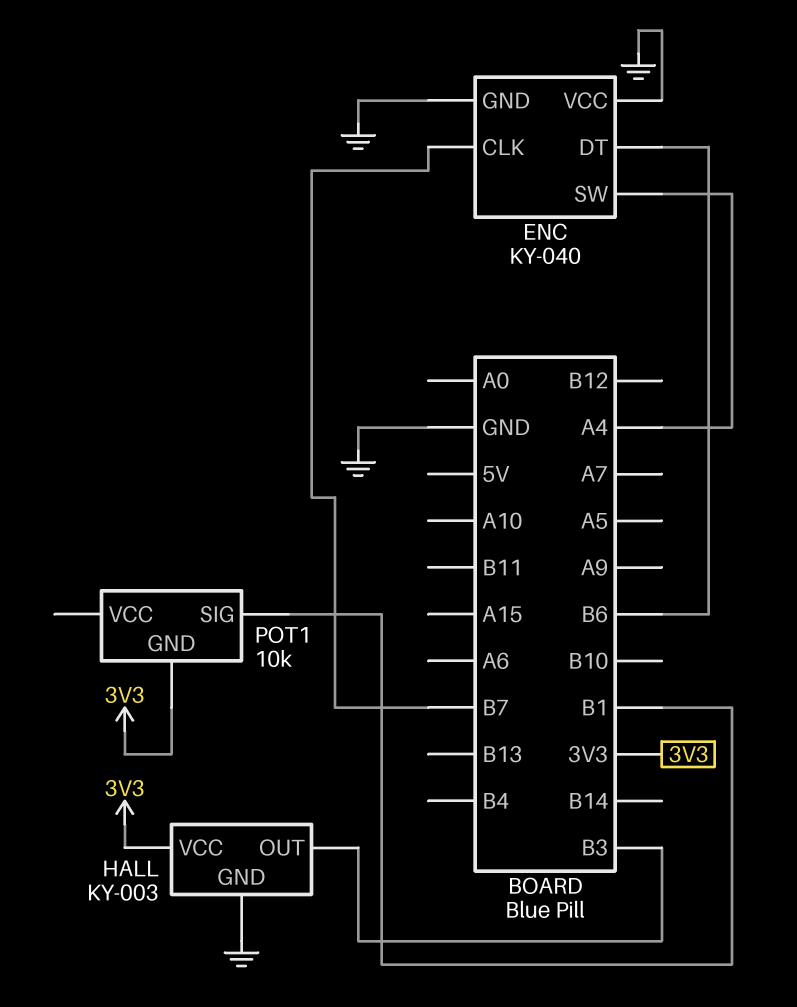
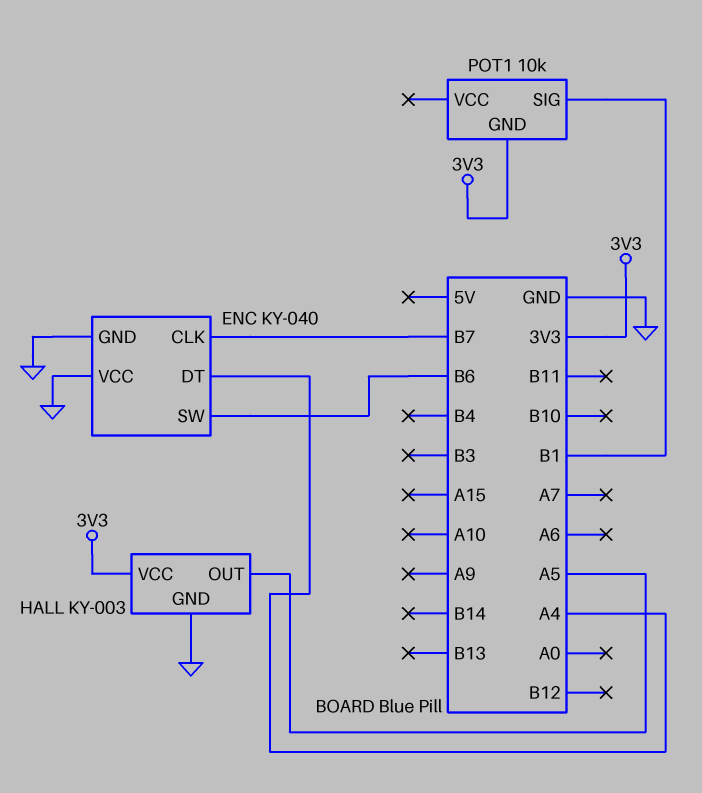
ENC pin DT: B6 -> A4
ENC pin SW: A4 -> B6
HALL pin OUT: B3 -> A5

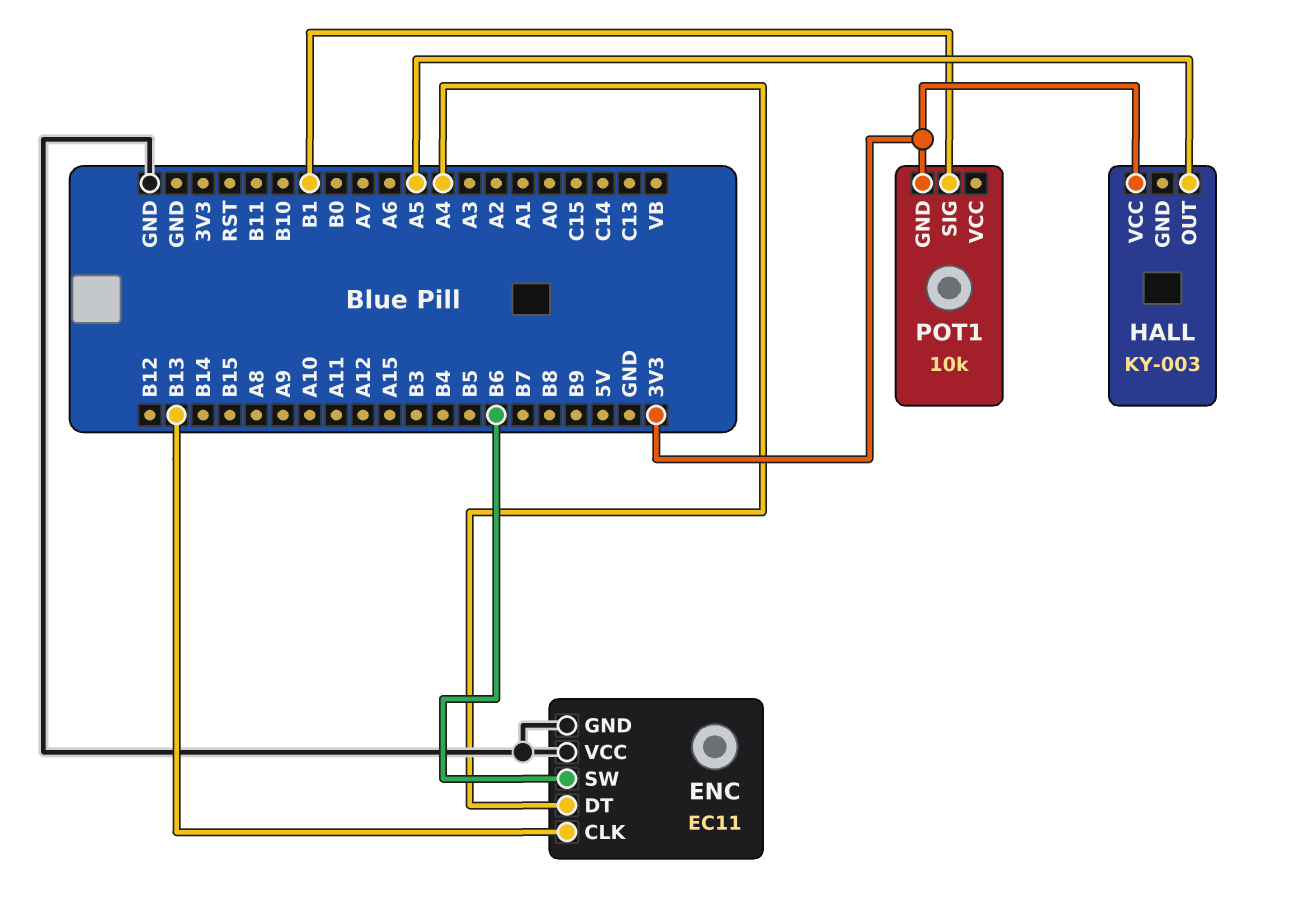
ENC: KY-040 -> EC11
ENC pin CLK: B7 -> B13
HALL pin GND: GND -> none

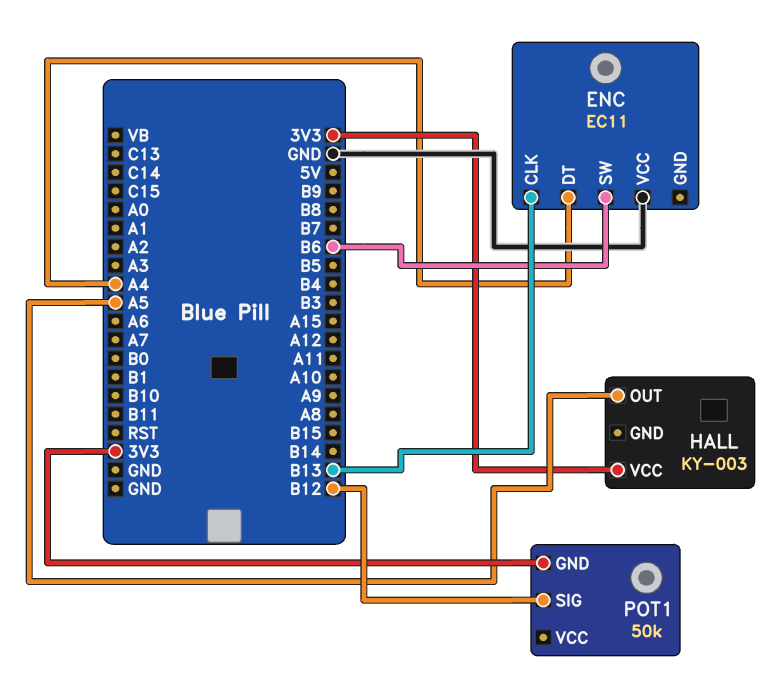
ENC pin GND: GND -> none
POT1: 10k -> 50k
POT1 pin SIG: B1 -> B12

